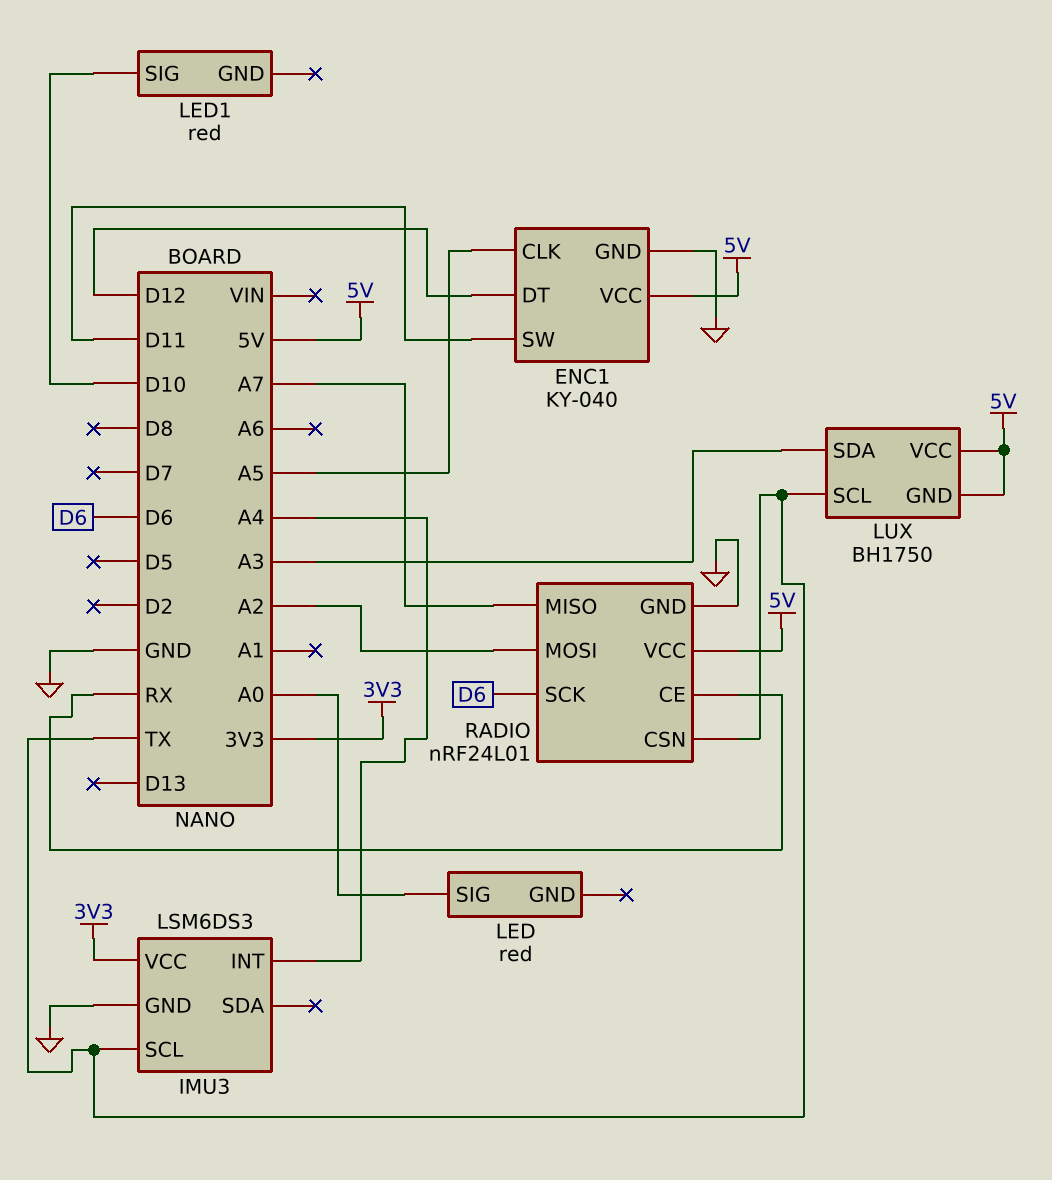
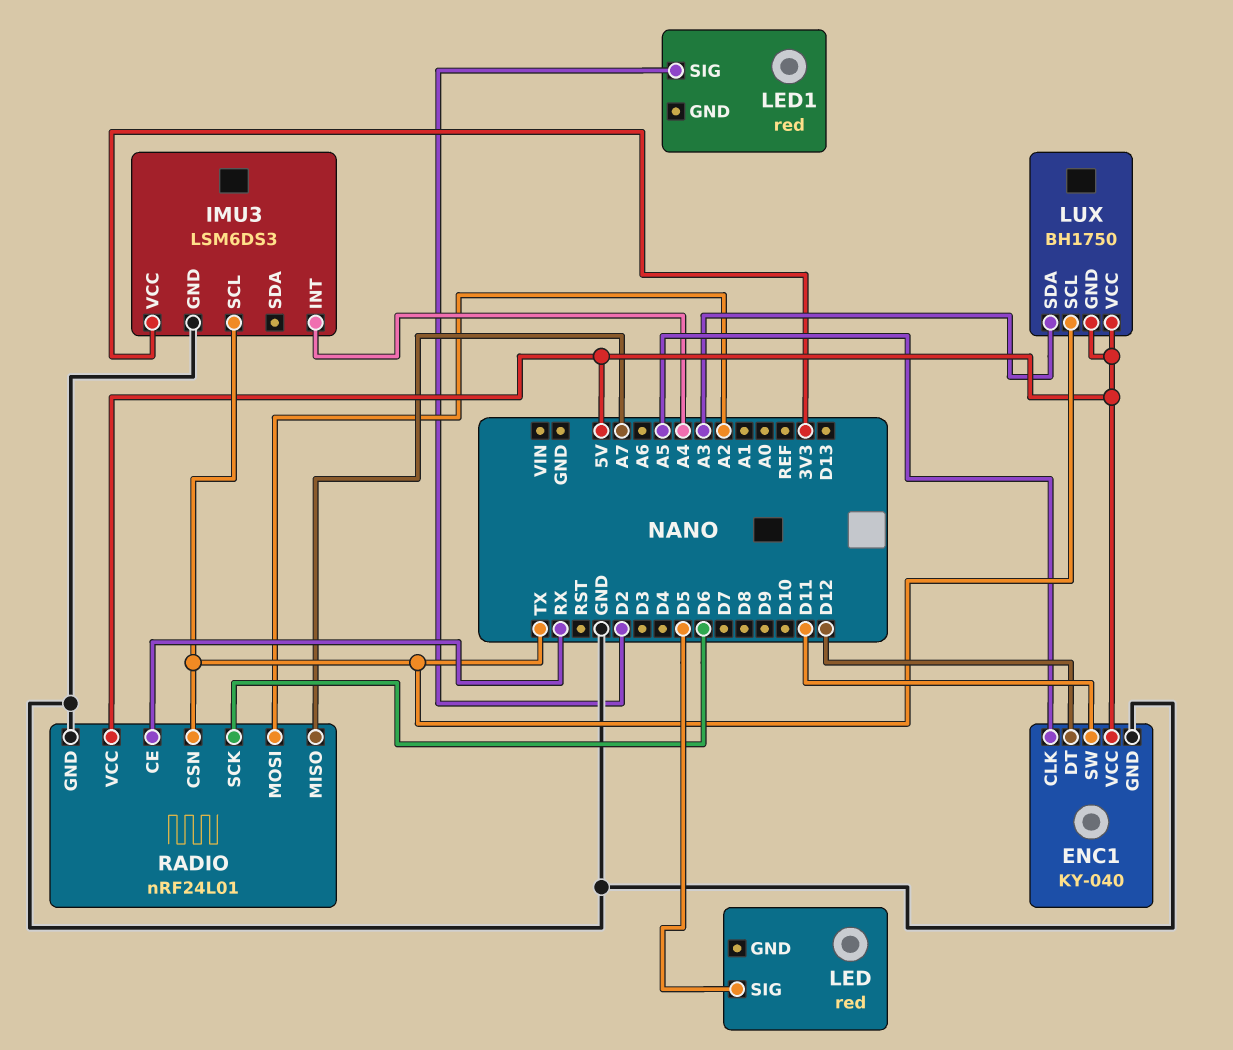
LED pin SIG: A0 -> D5
LED1 pin SIG: D10 -> D2

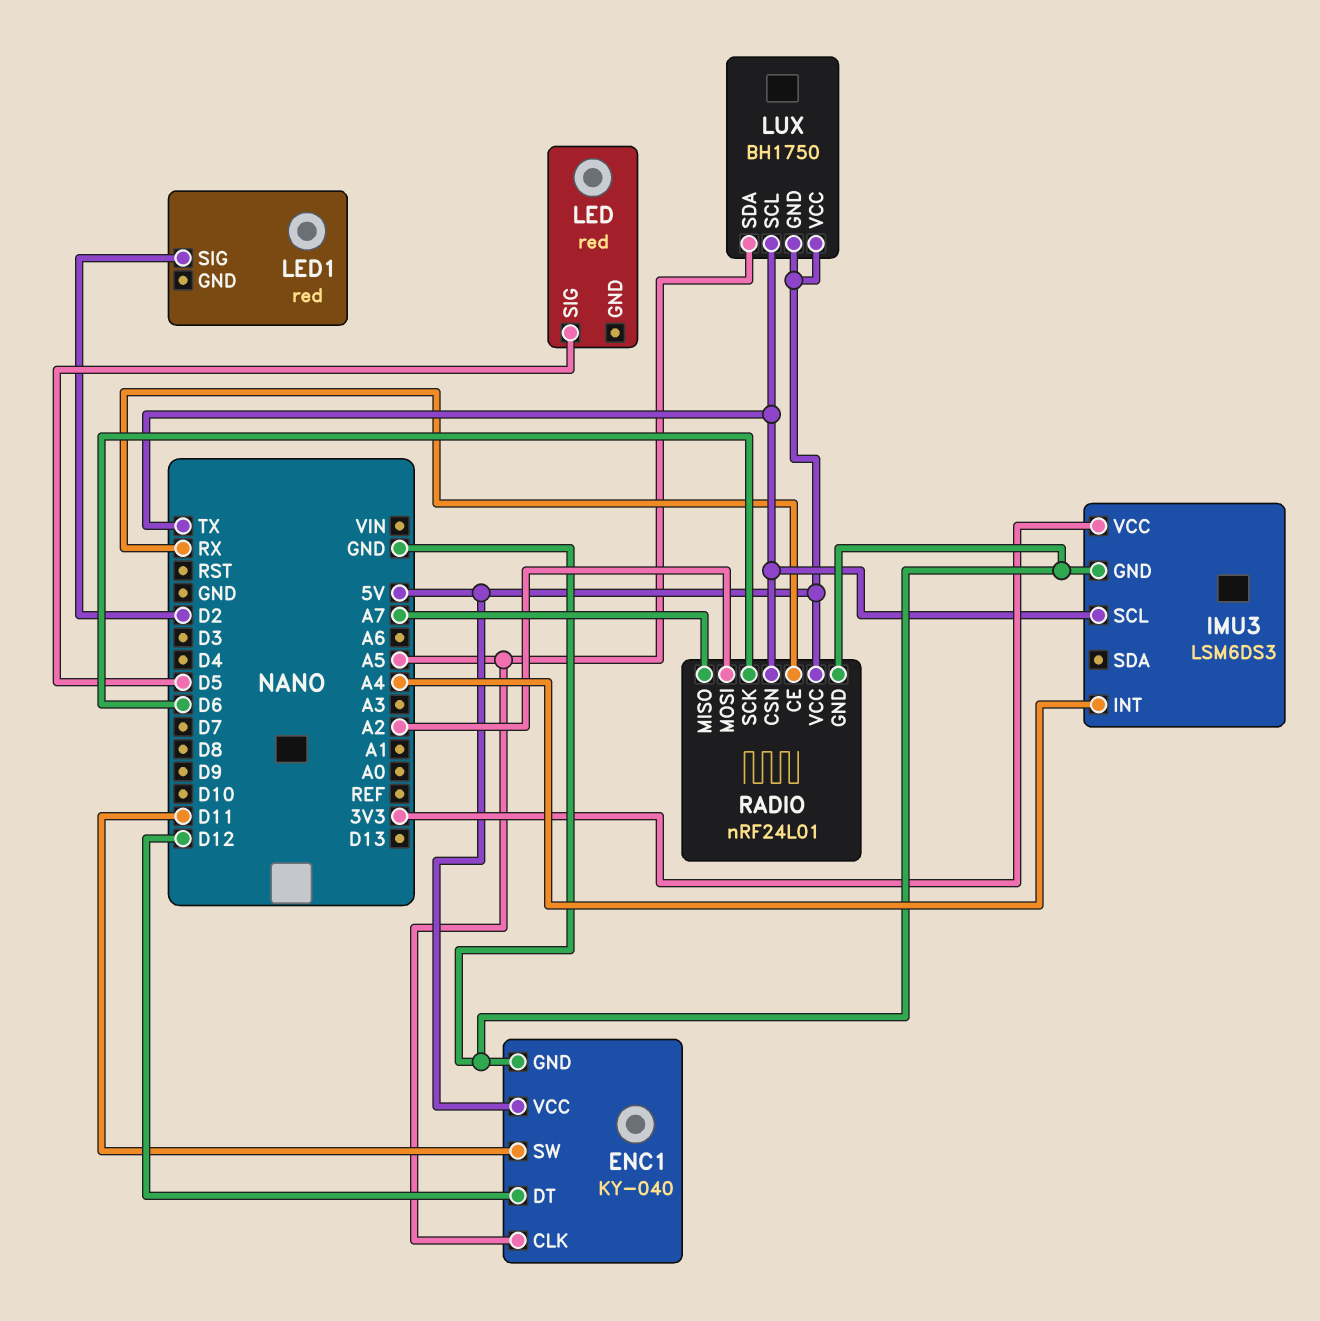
LUX pin SDA: A3 -> A5

